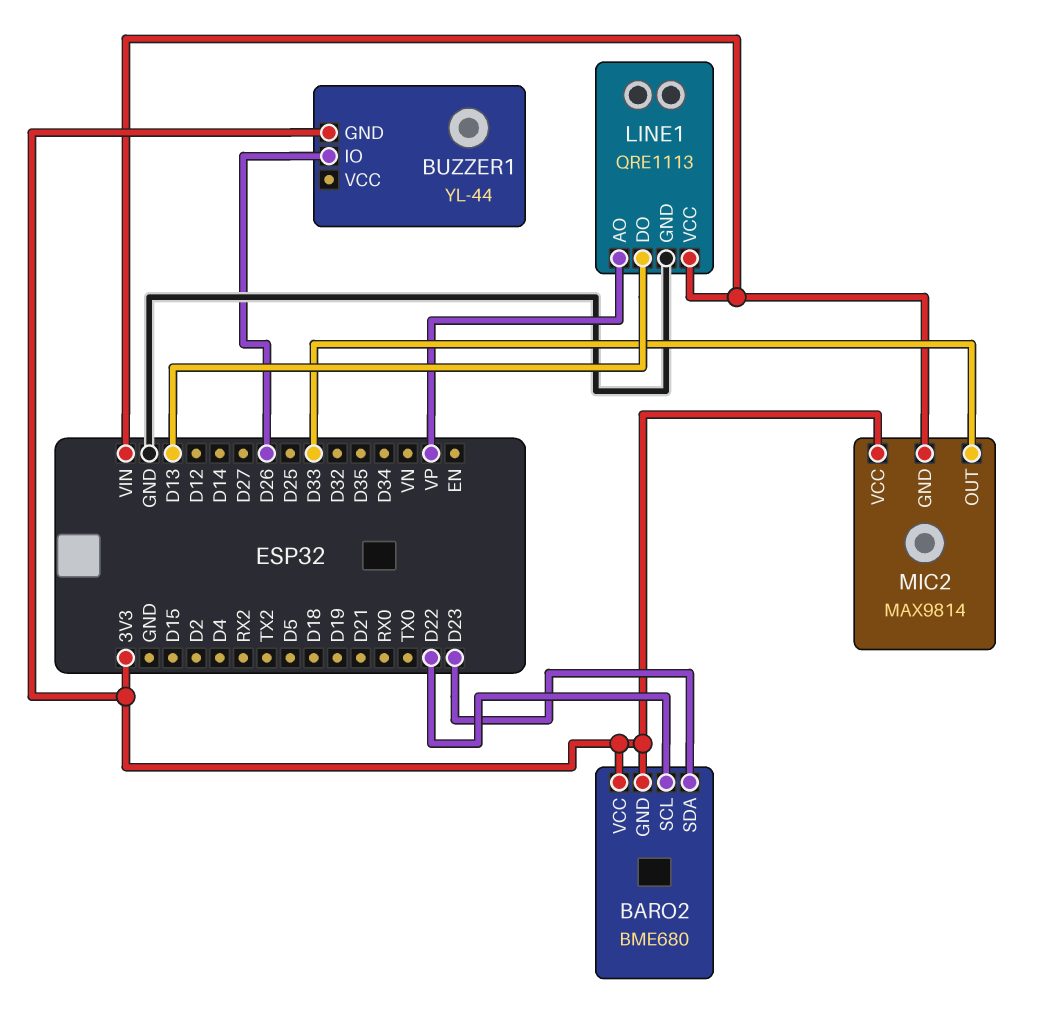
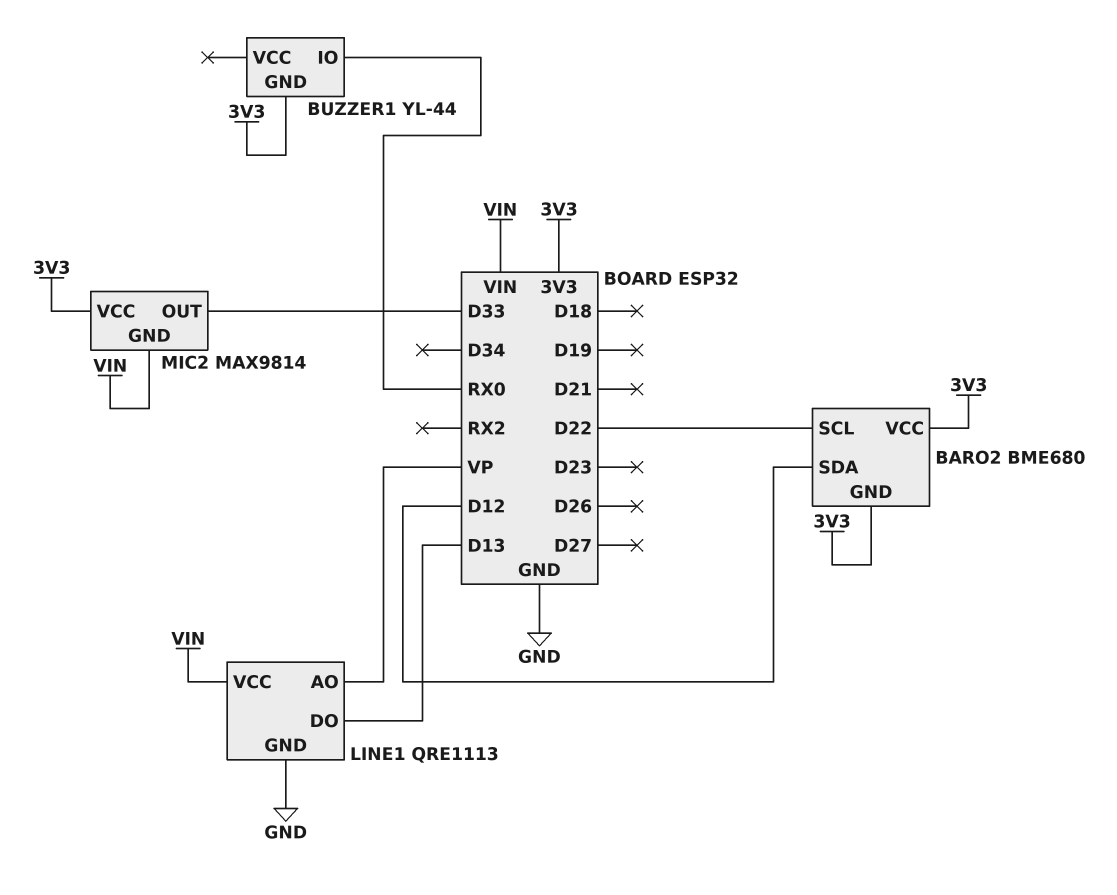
BARO2 pin SDA: D23 -> D12
BUZZER1 pin IO: D26 -> RX0

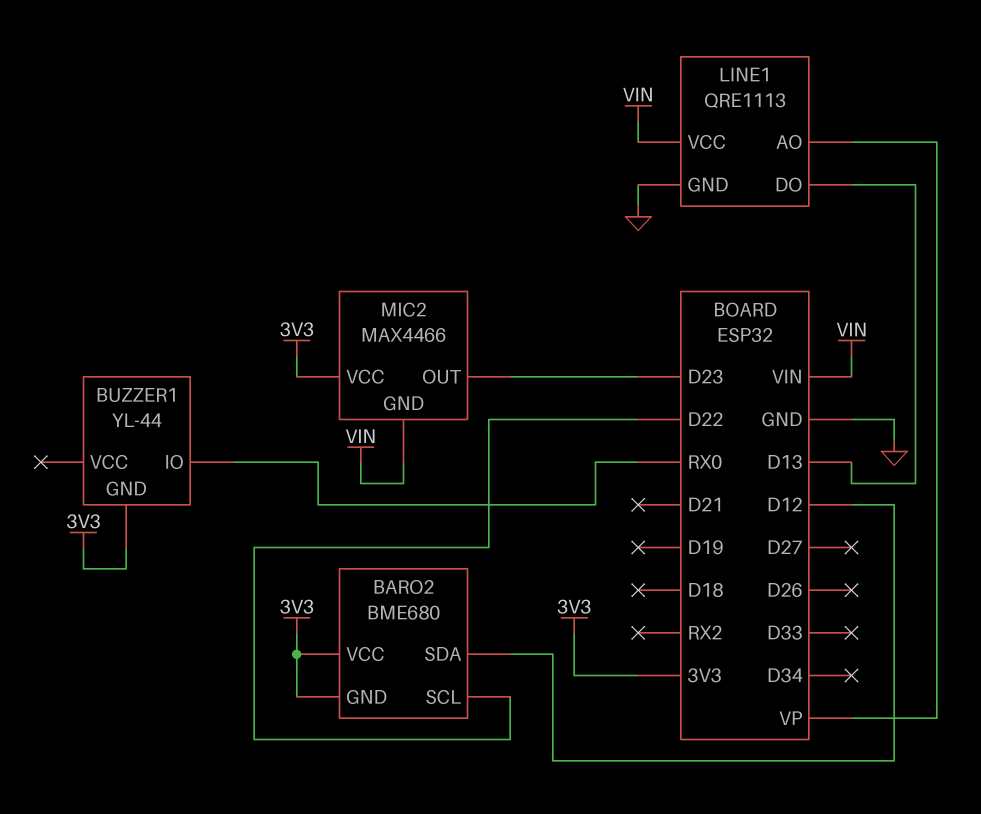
MIC2: MAX9814 -> MAX4466
MIC2 pin OUT: D33 -> D23

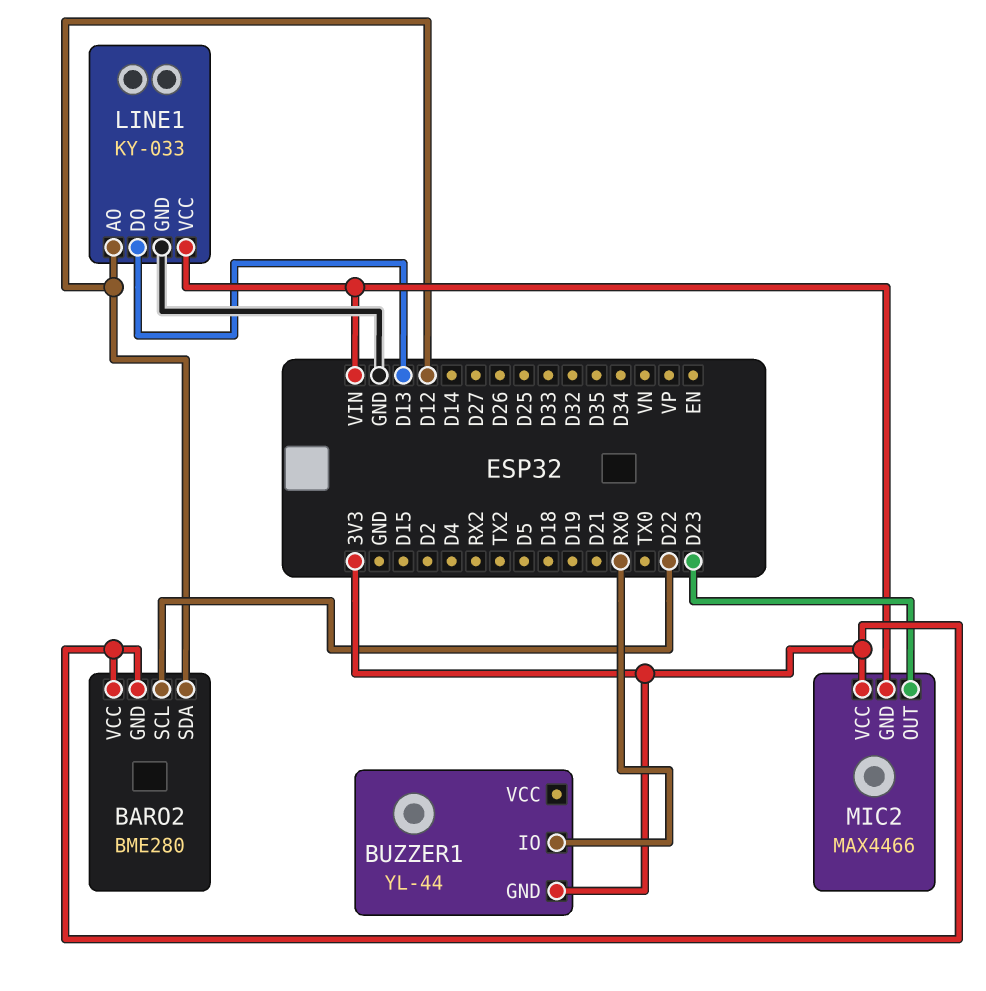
BARO2: BME680 -> BME280
LINE1: QRE1113 -> KY-033
LINE1 pin AO: VP -> D12

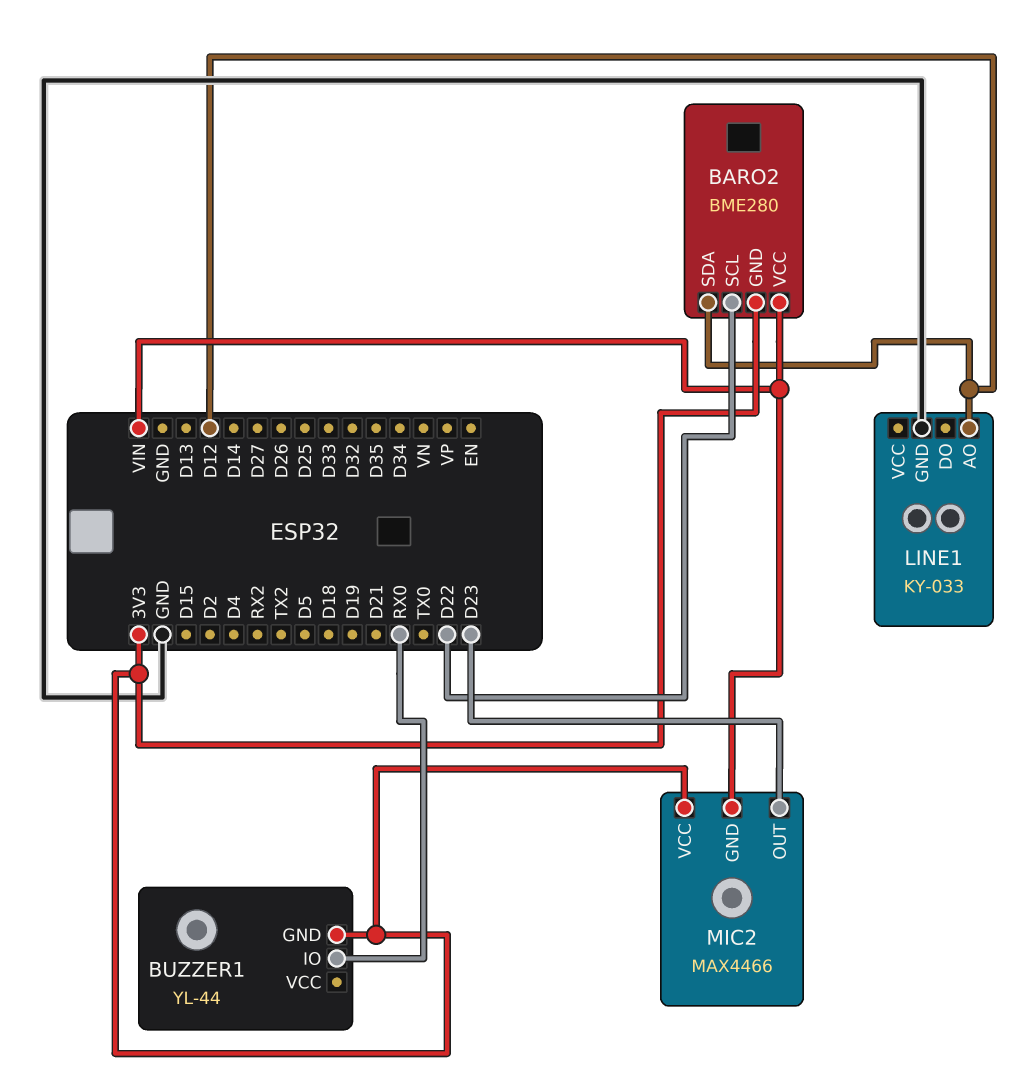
BARO2 pin VCC: 3V3 -> VIN
LINE1 pin DO: D13 -> none
LINE1 pin VCC: VIN -> none

